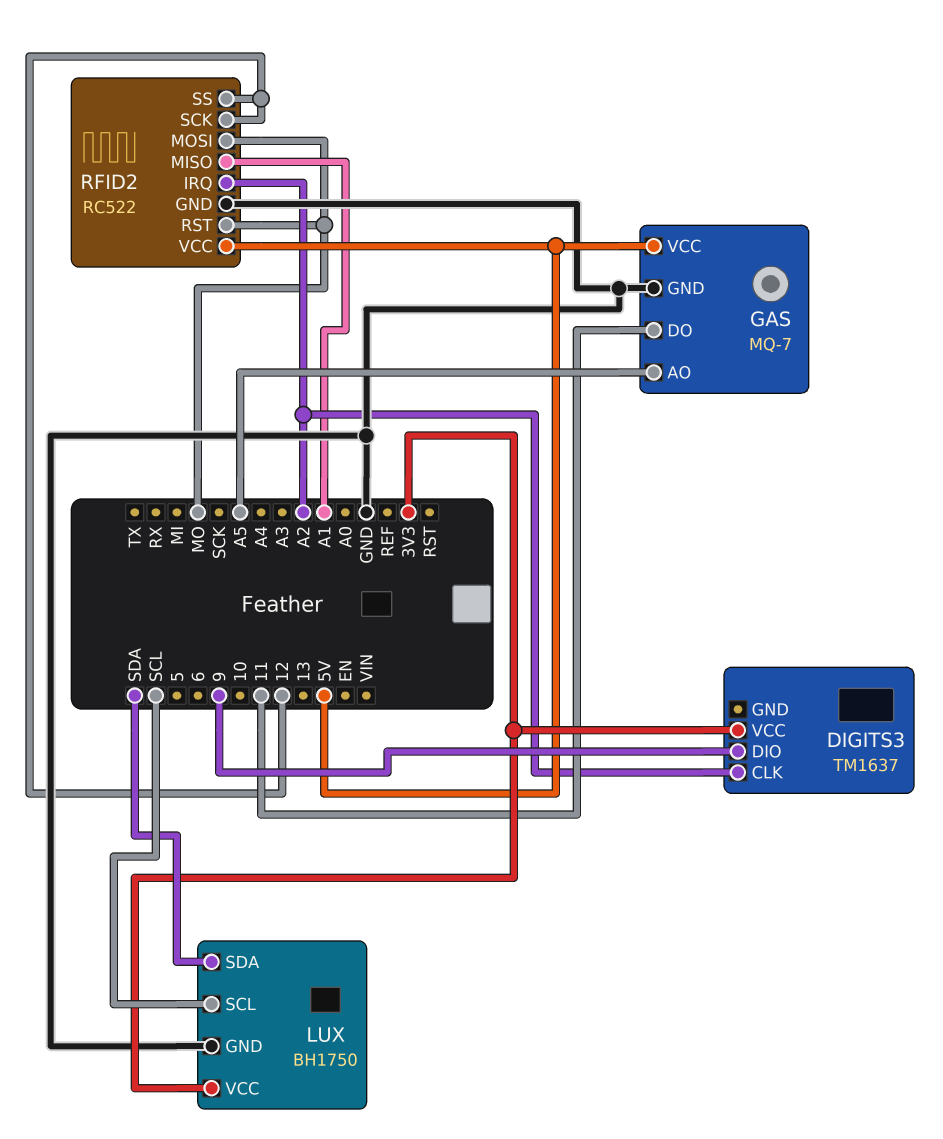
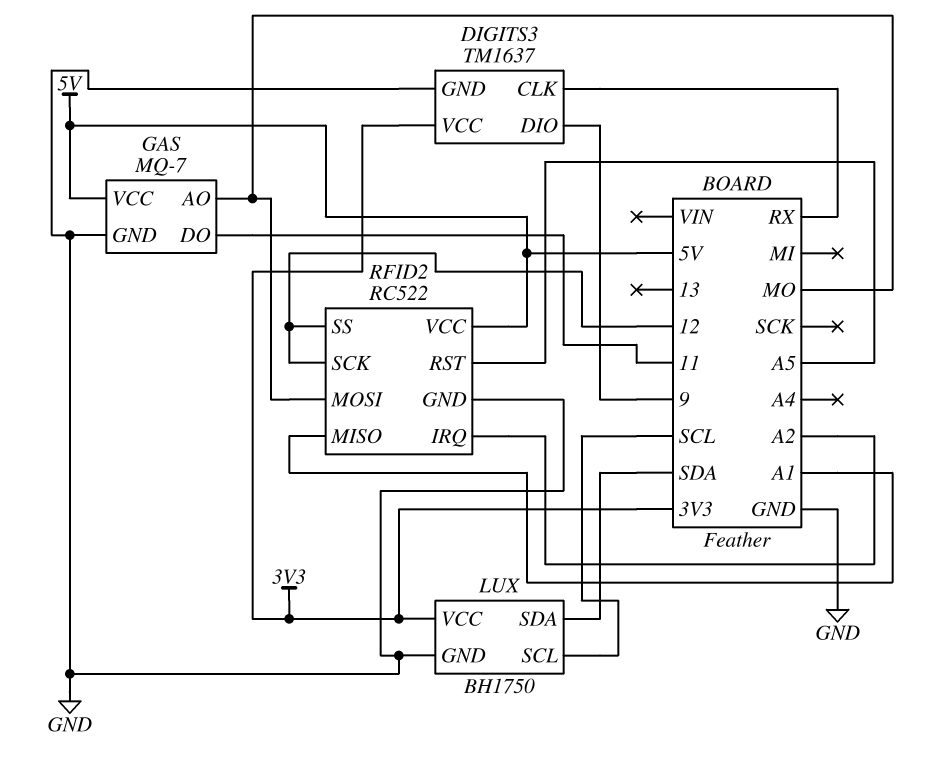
DIGITS3 pin CLK: A2 -> RX
DIGITS3 pin GND: none -> GND
GAS pin AO: A5 -> MO
RFID2 pin RST: MO -> A5

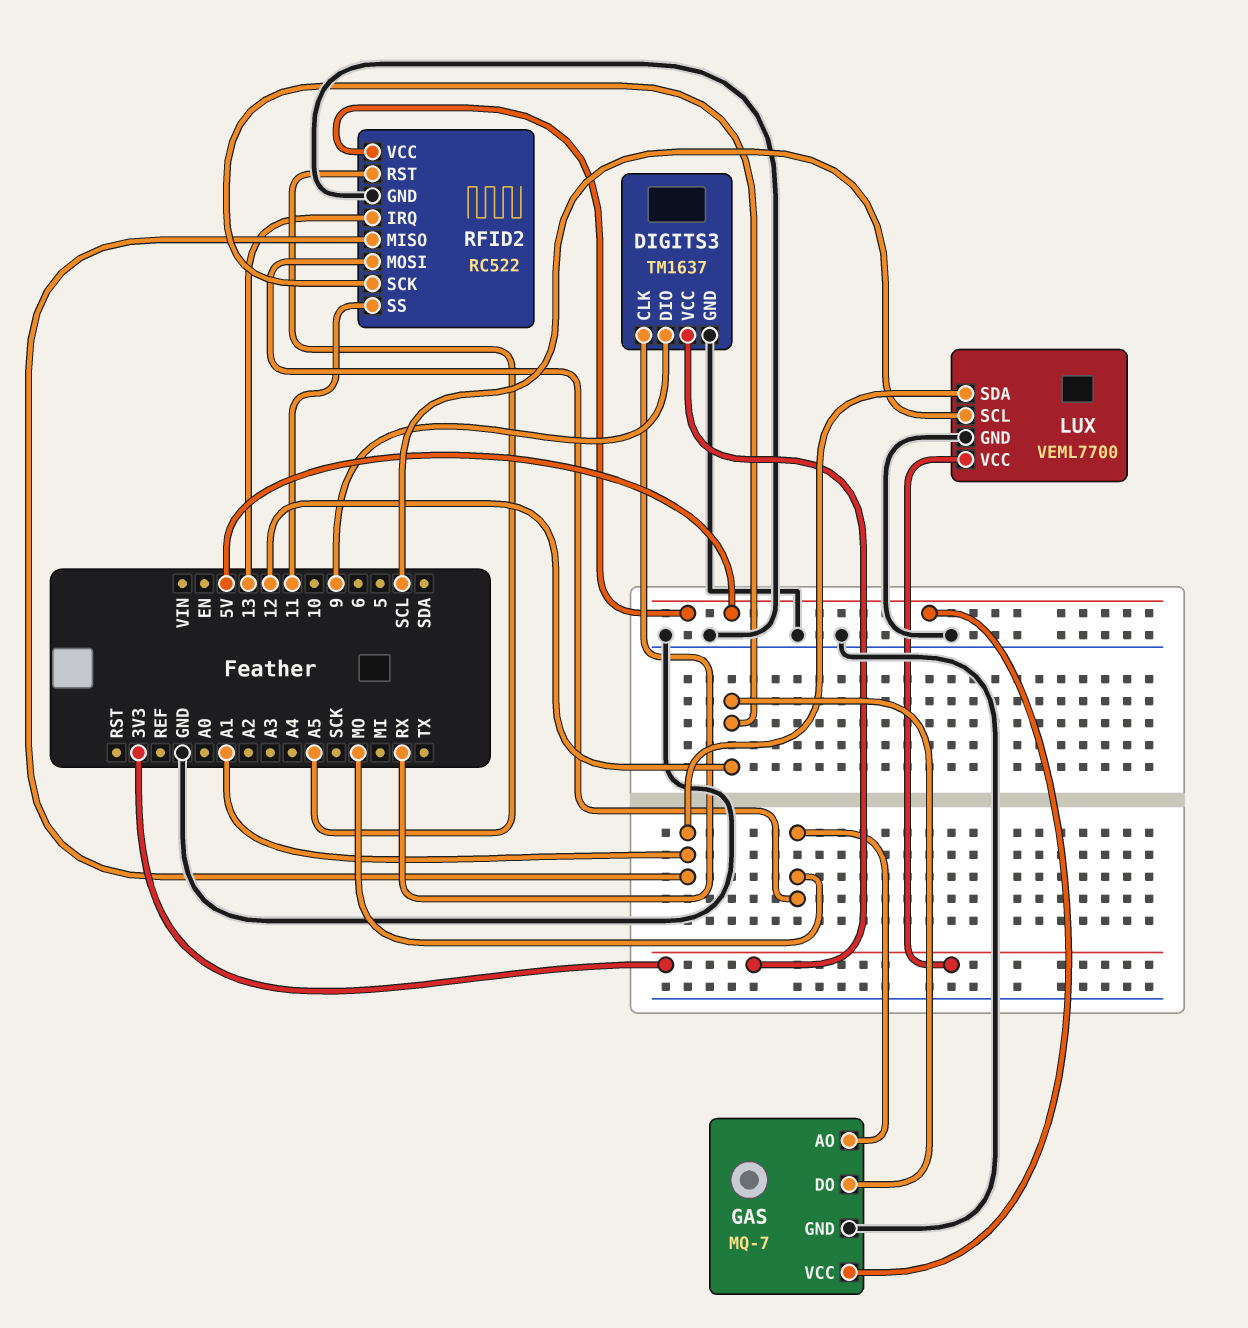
GAS pin DO: 11 -> 12
LUX: BH1750 -> VEML7700
LUX pin SDA: SDA -> A1
RFID2 pin IRQ: A2 -> 13
RFID2 pin SS: 12 -> 11

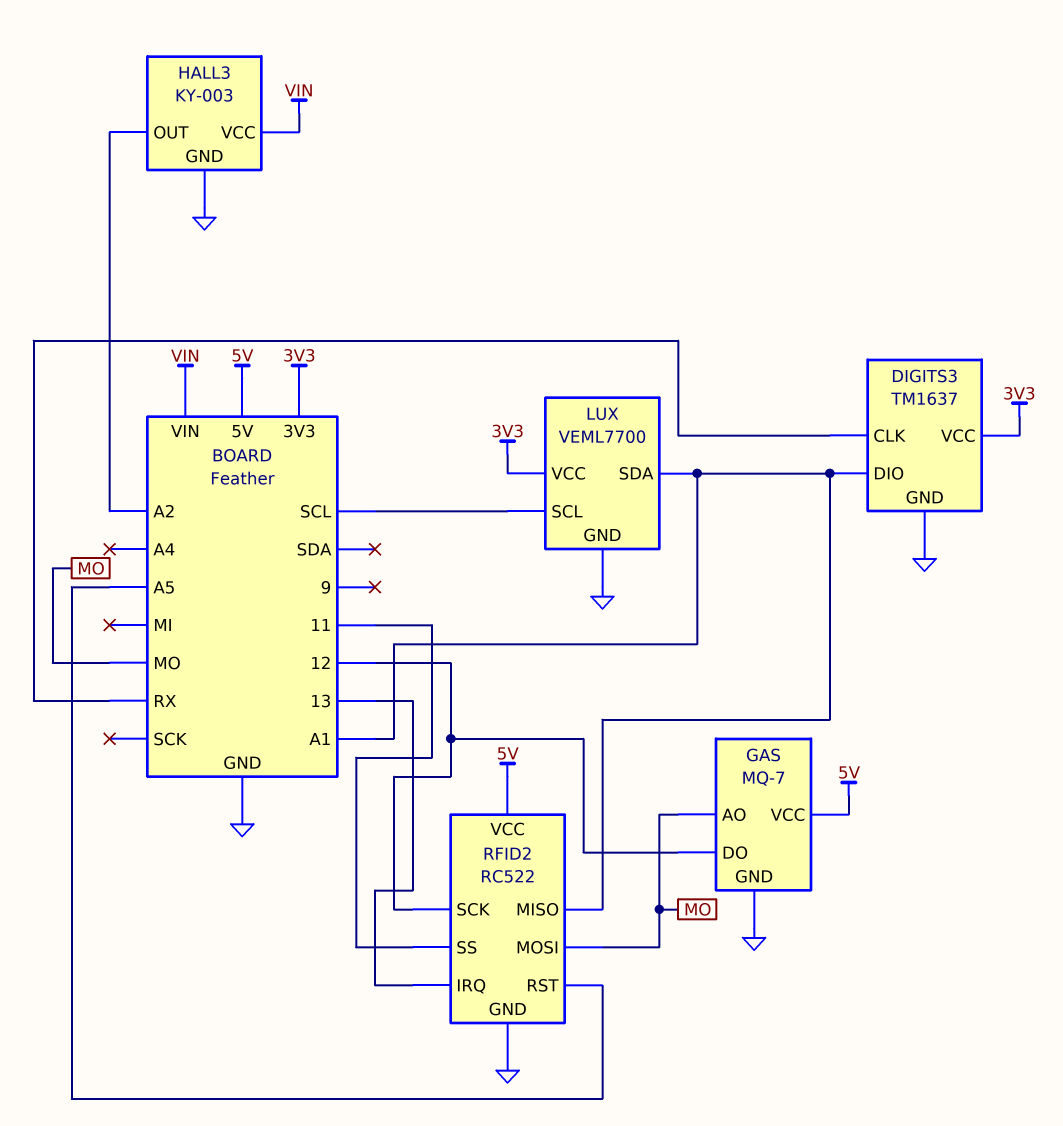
DIGITS3 pin DIO: 9 -> A1
HALL3: none -> KY-003
HALL3 pin GND: none -> GND
HALL3 pin OUT: none -> A2
HALL3 pin VCC: none -> VIN

